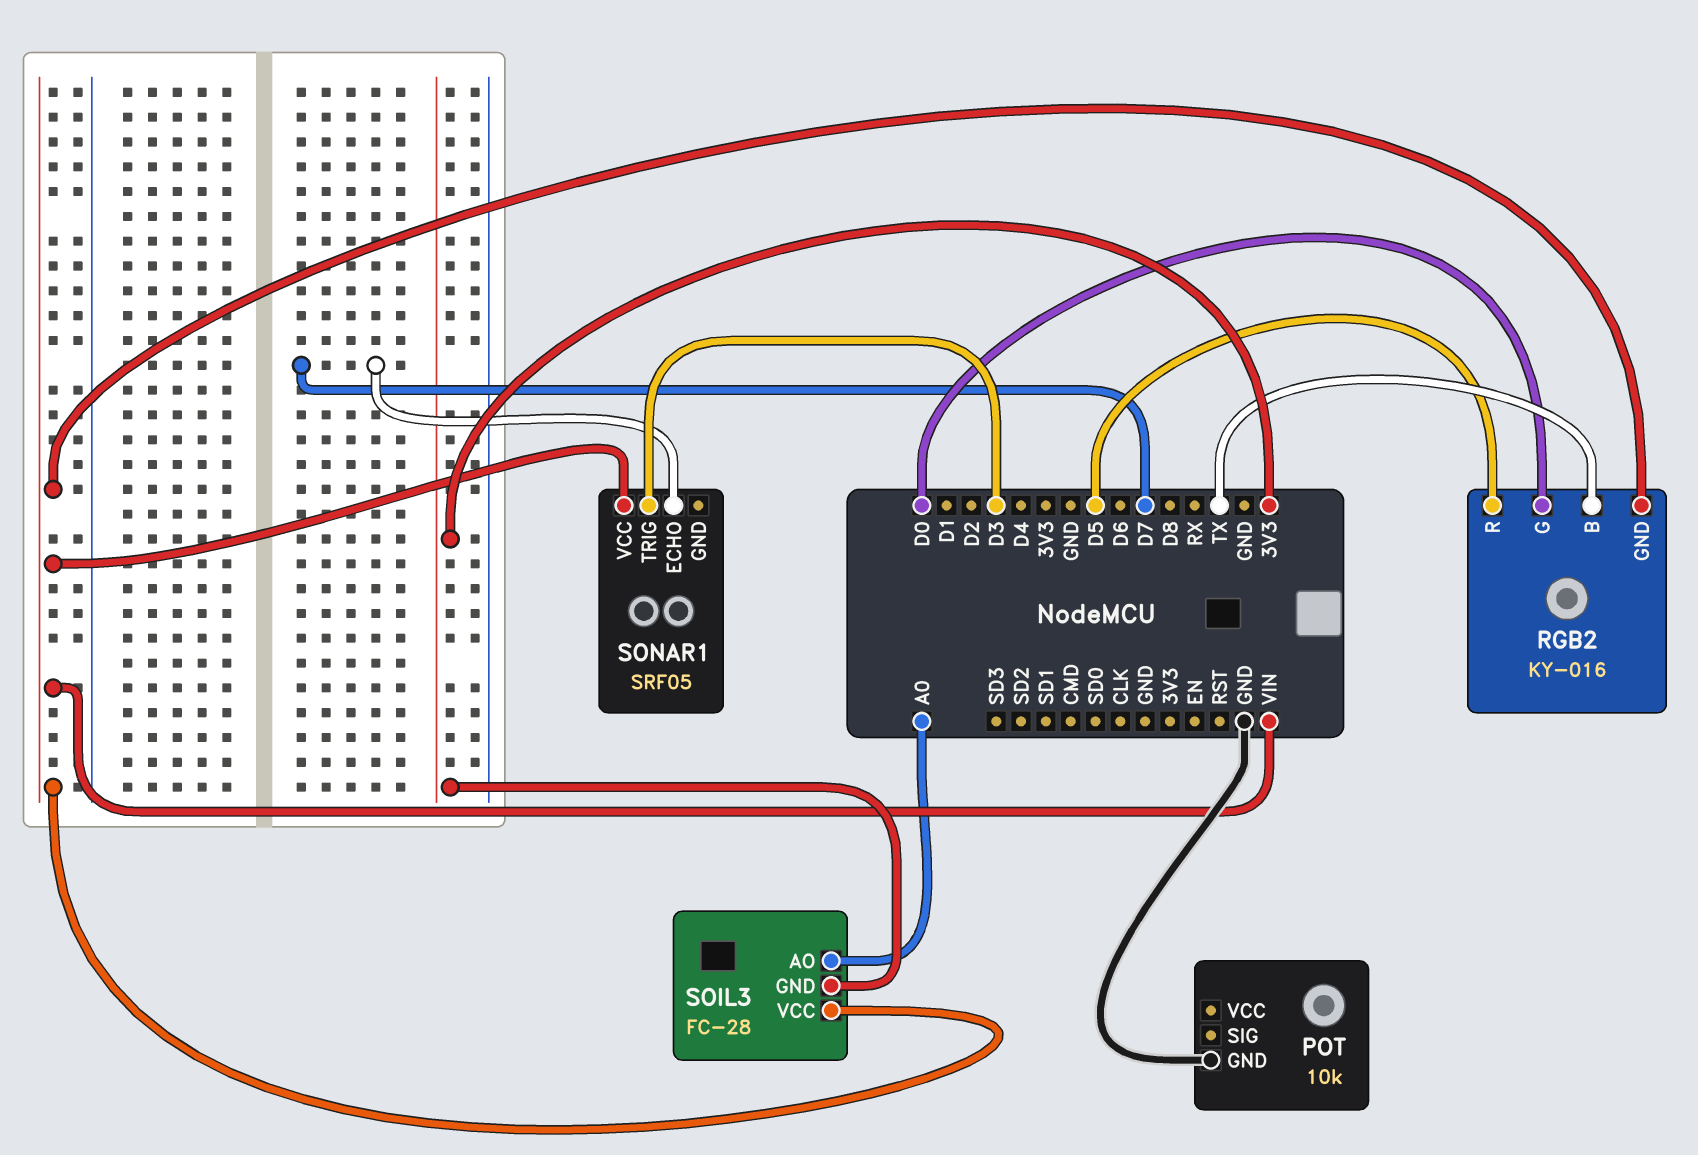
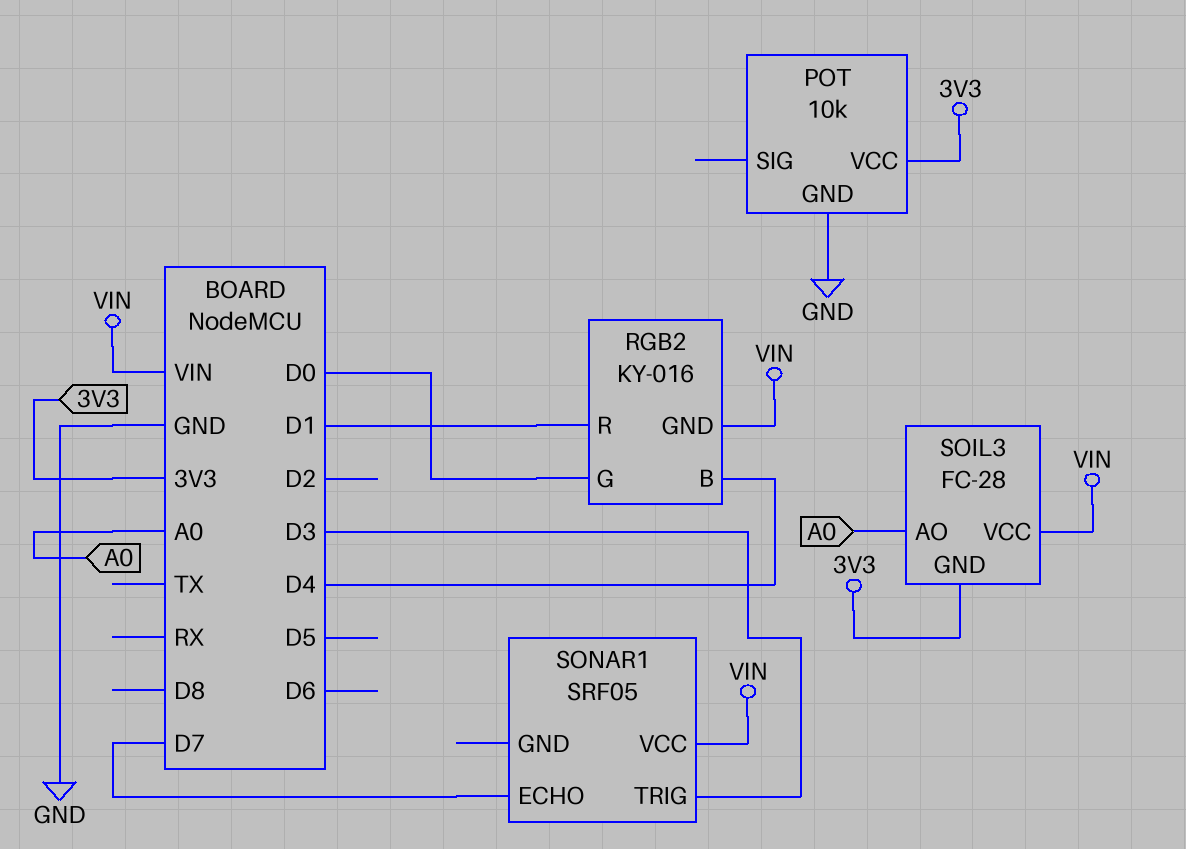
POT pin VCC: none -> 3V3
RGB2 pin B: TX -> D4
RGB2 pin R: D5 -> D1

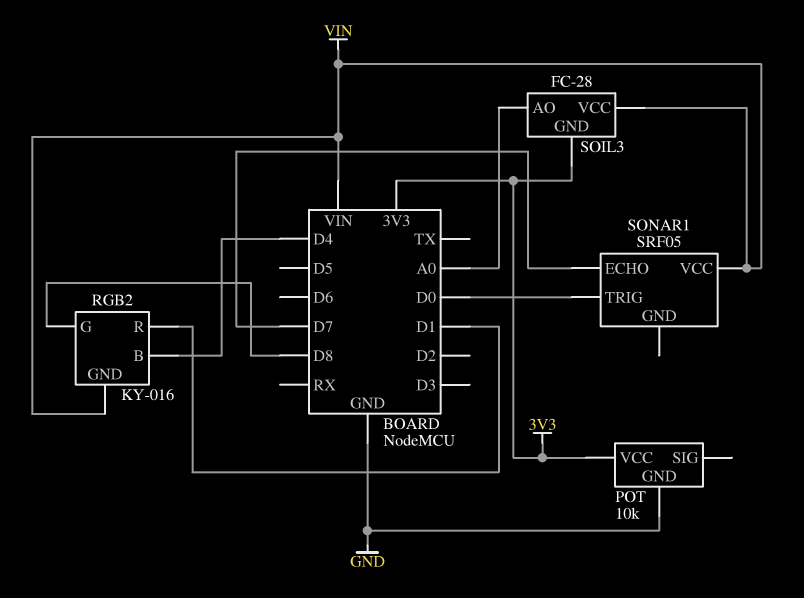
RGB2 pin G: D0 -> D8
SONAR1 pin TRIG: D3 -> D0

